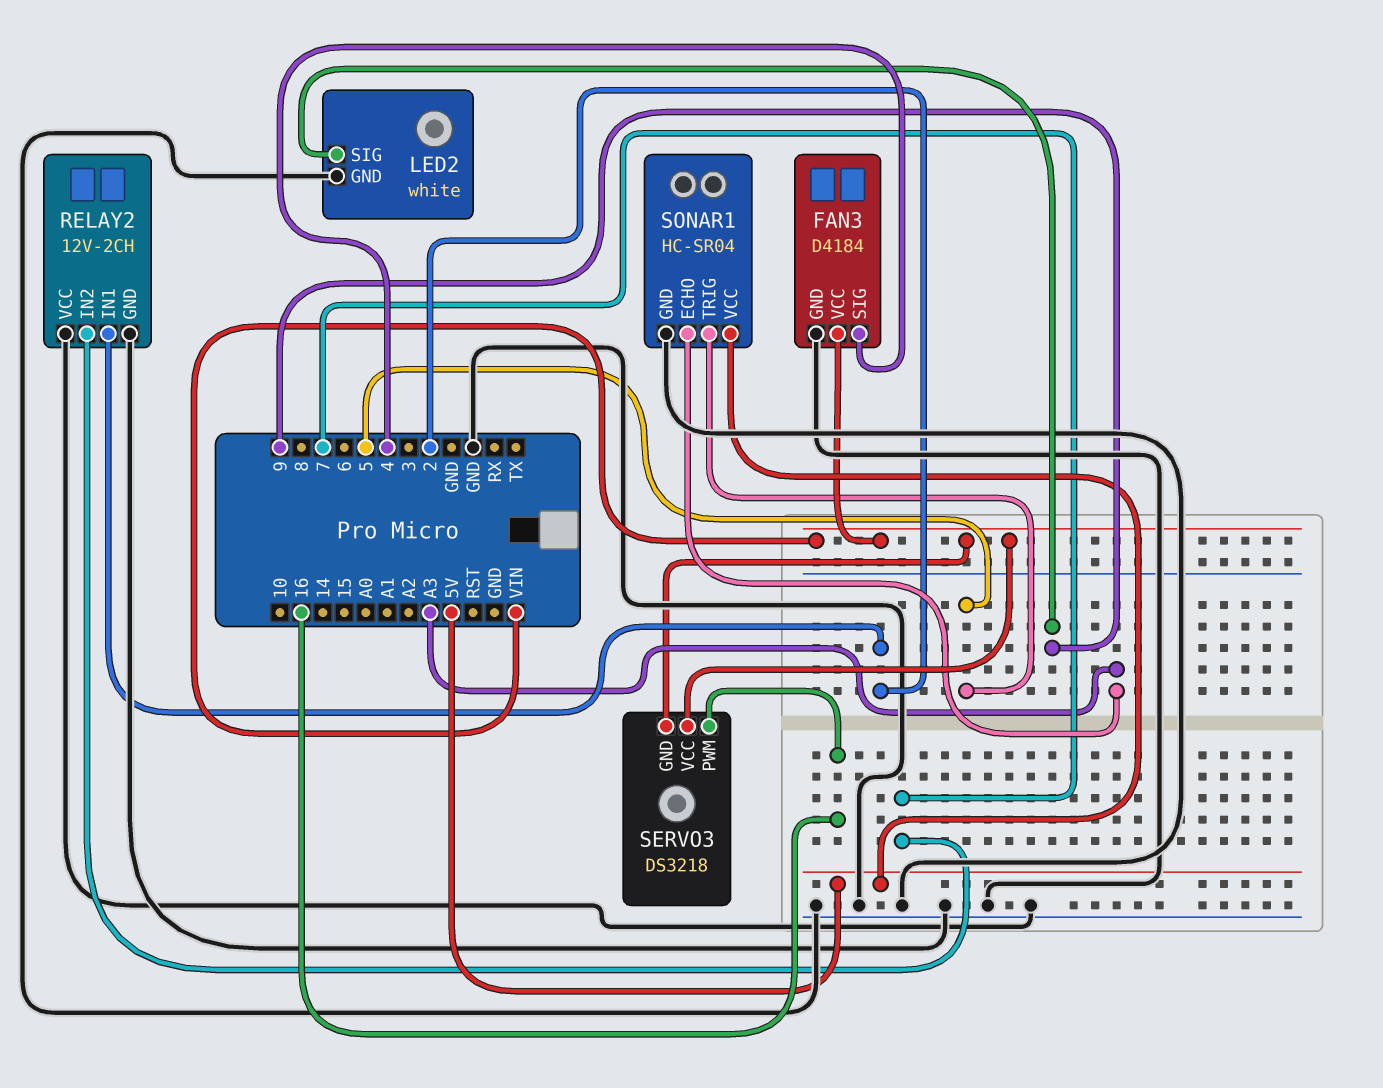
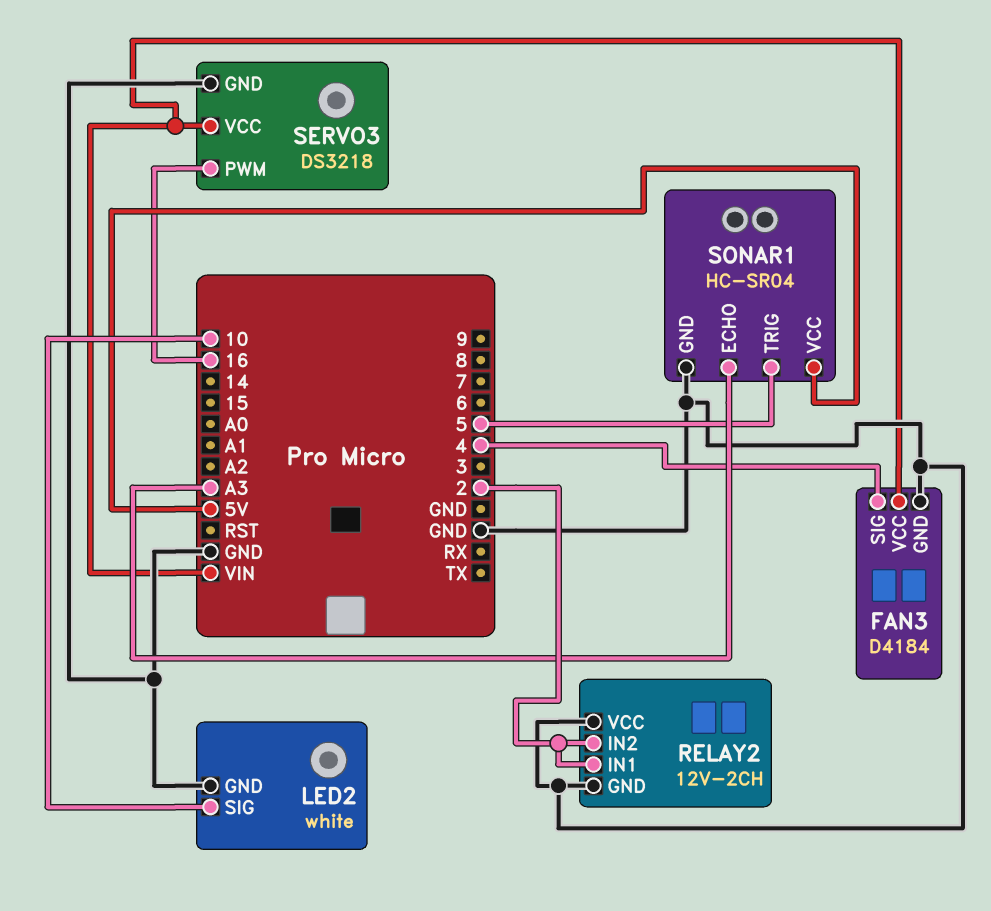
LED2 pin SIG: 9 -> 10
RELAY2 pin IN2: 7 -> 2
SERVO3 pin GND: VIN -> GND

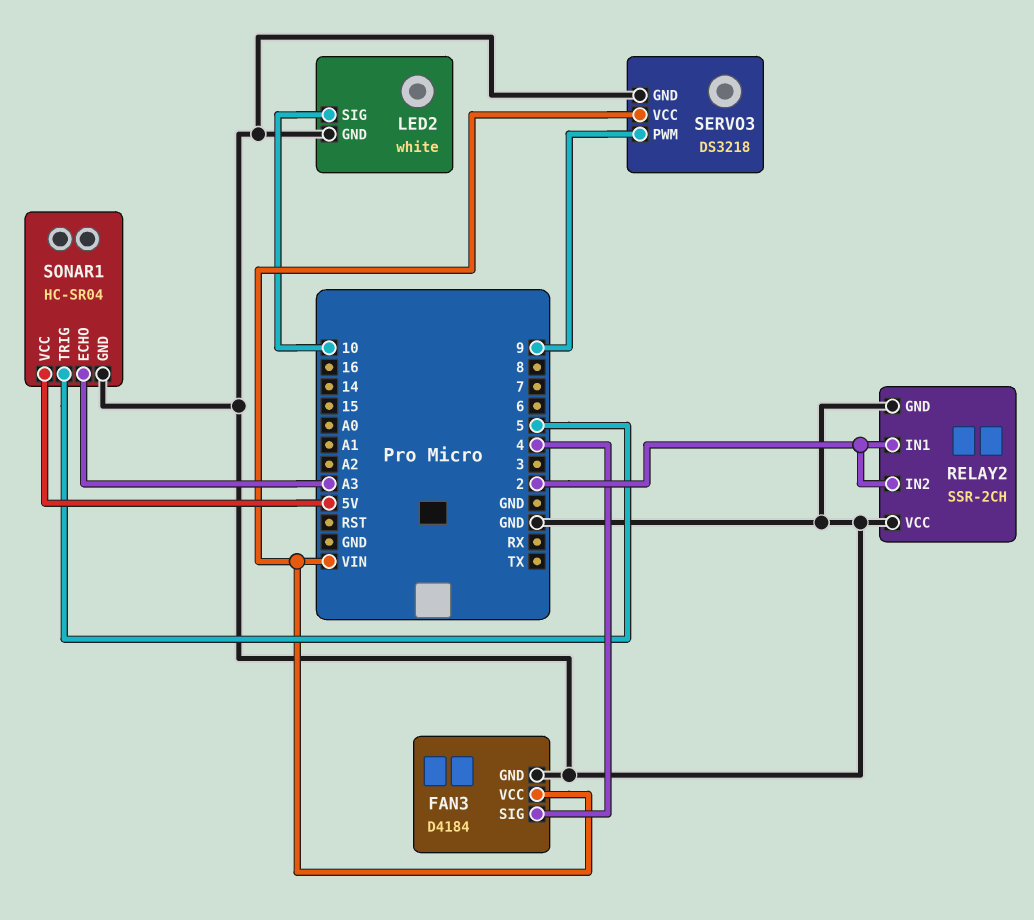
RELAY2: 12V-2CH -> SSR-2CH
SERVO3 pin PWM: 16 -> 9

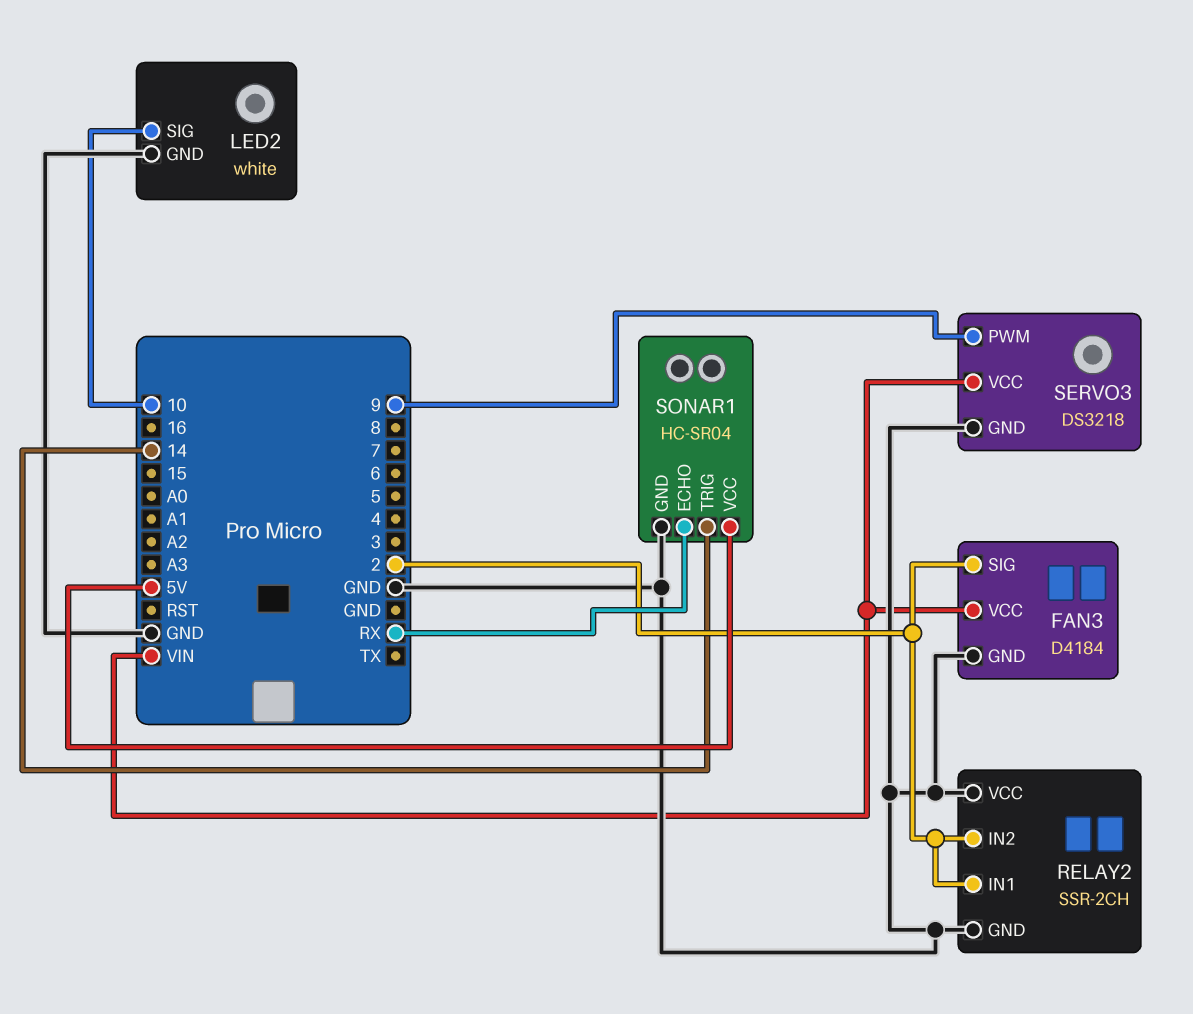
FAN3 pin SIG: 4 -> 2
SONAR1 pin ECHO: A3 -> RX
SONAR1 pin TRIG: 5 -> 14

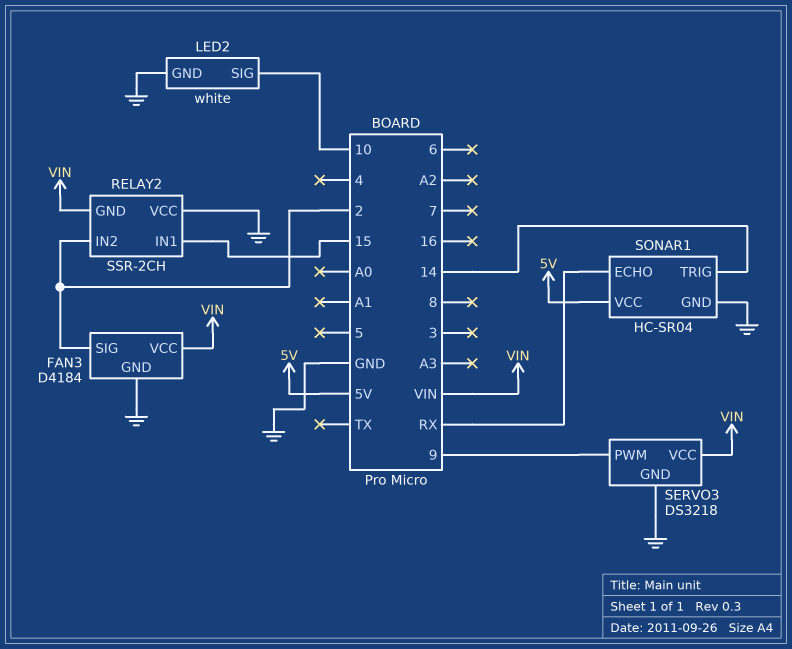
RELAY2 pin GND: GND -> VIN
RELAY2 pin IN1: 2 -> 15

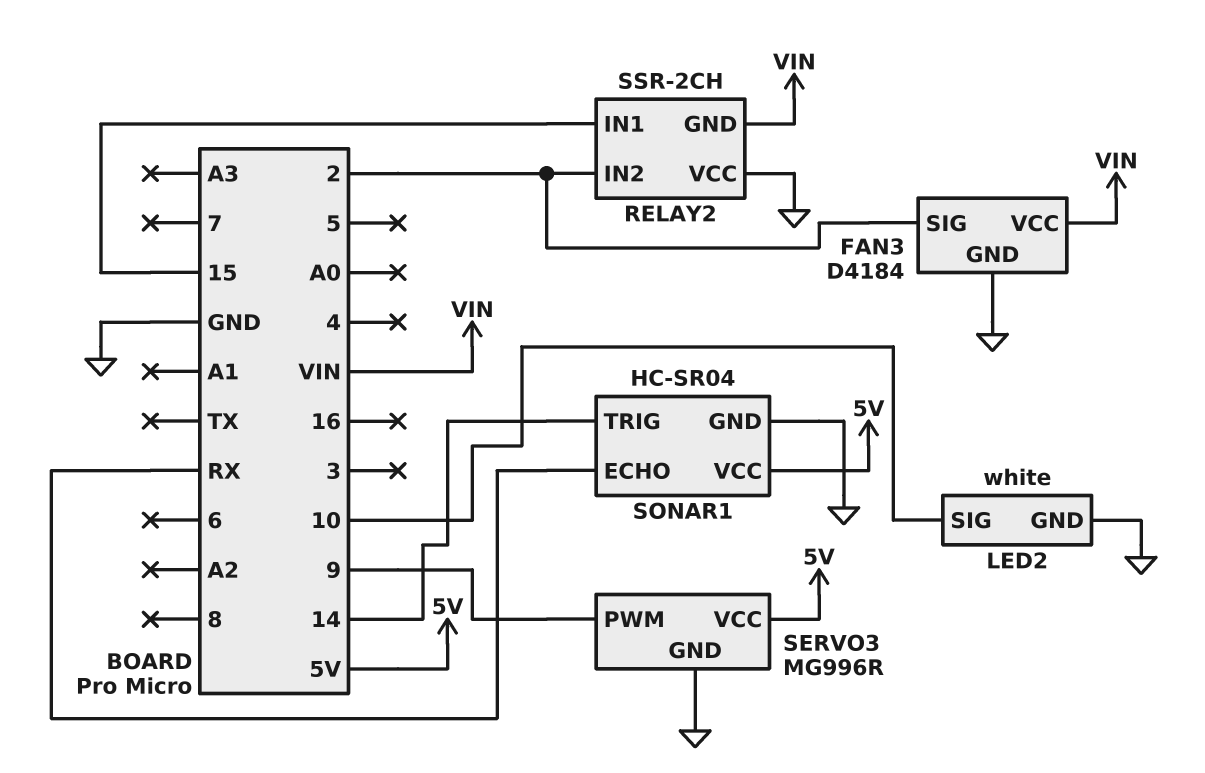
SERVO3: DS3218 -> MG996R
SERVO3 pin VCC: VIN -> 5V

